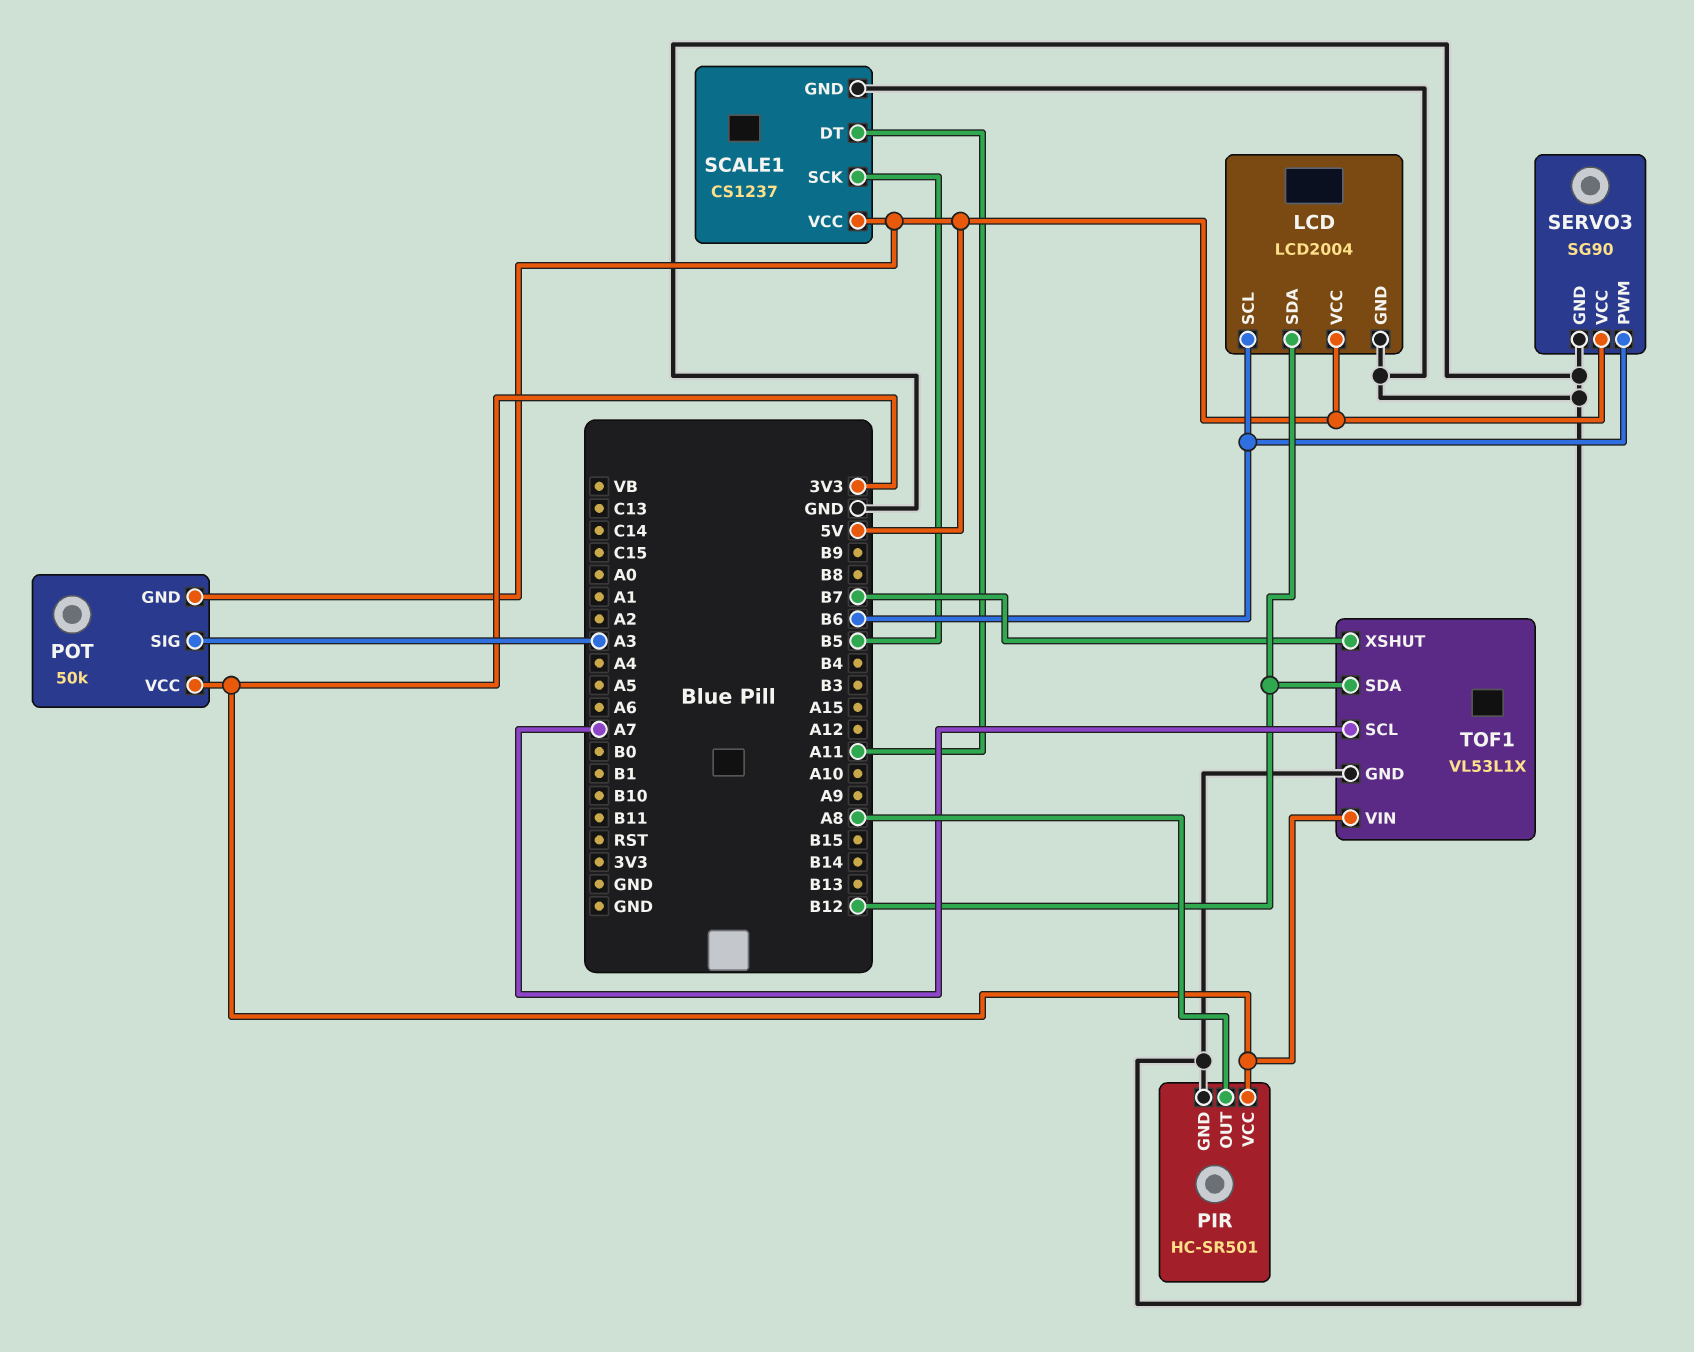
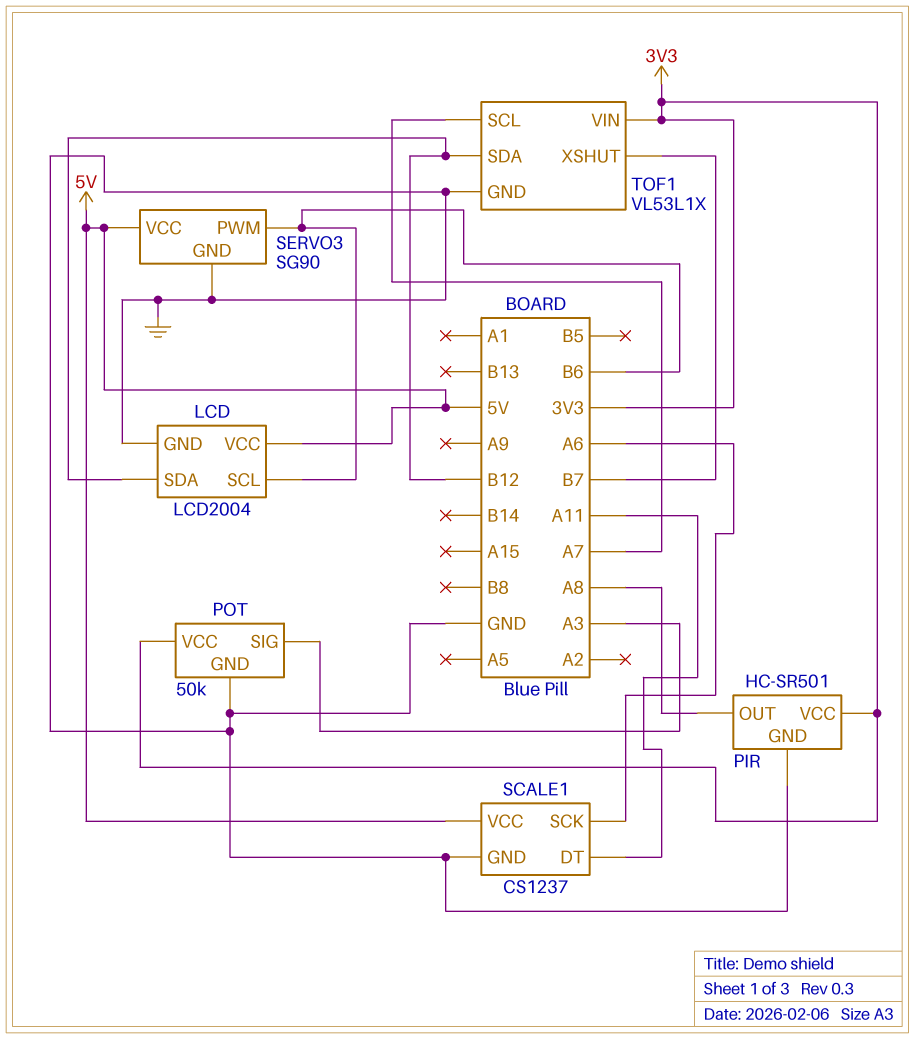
POT pin GND: 5V -> GND
SCALE1 pin SCK: B5 -> A6

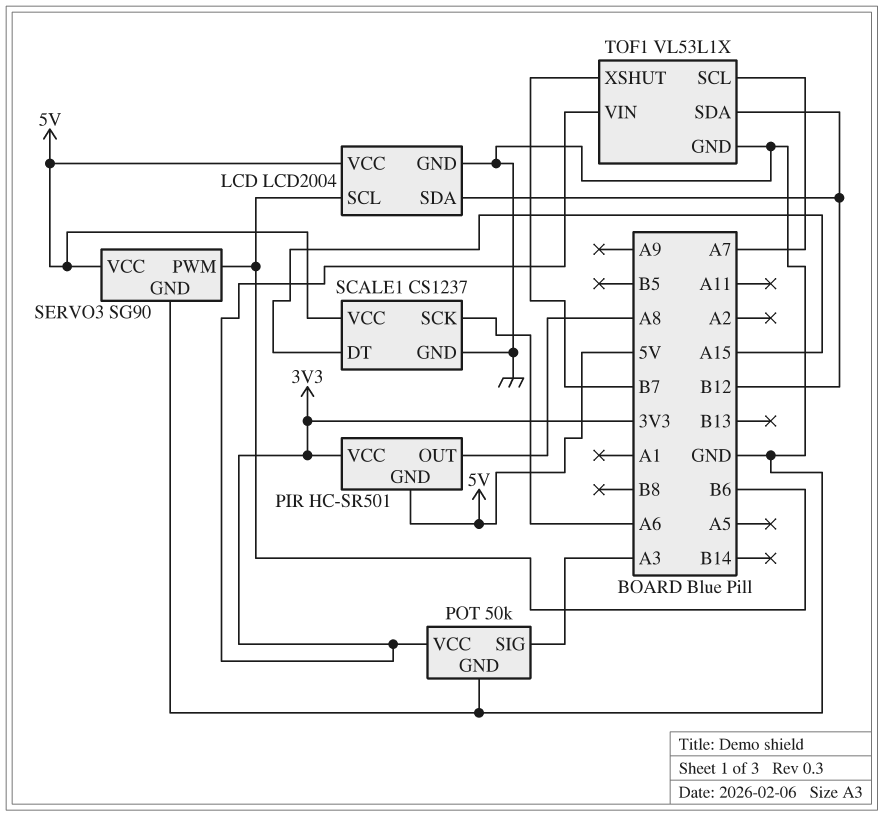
PIR pin GND: GND -> 5V
SCALE1 pin DT: A11 -> A15

